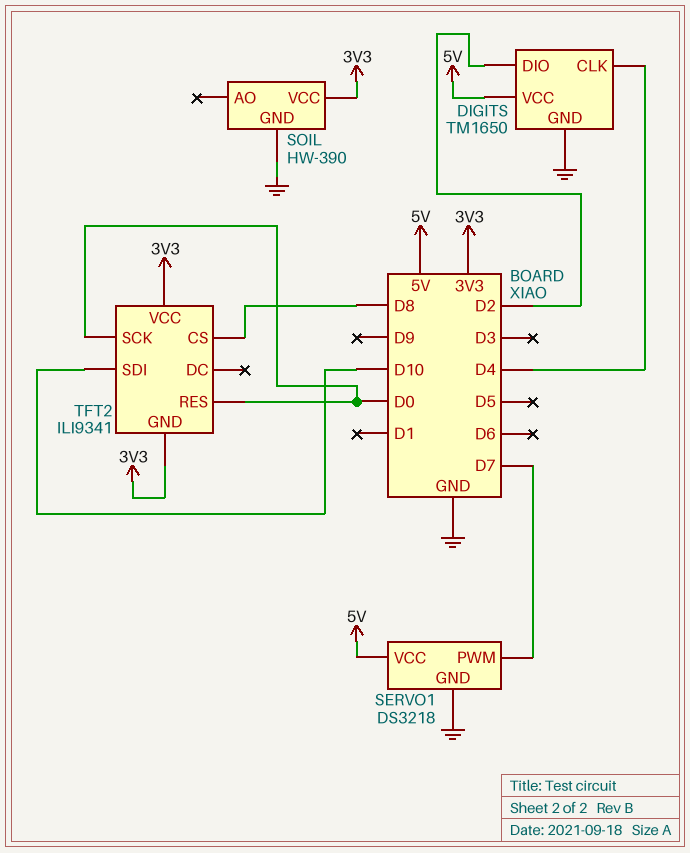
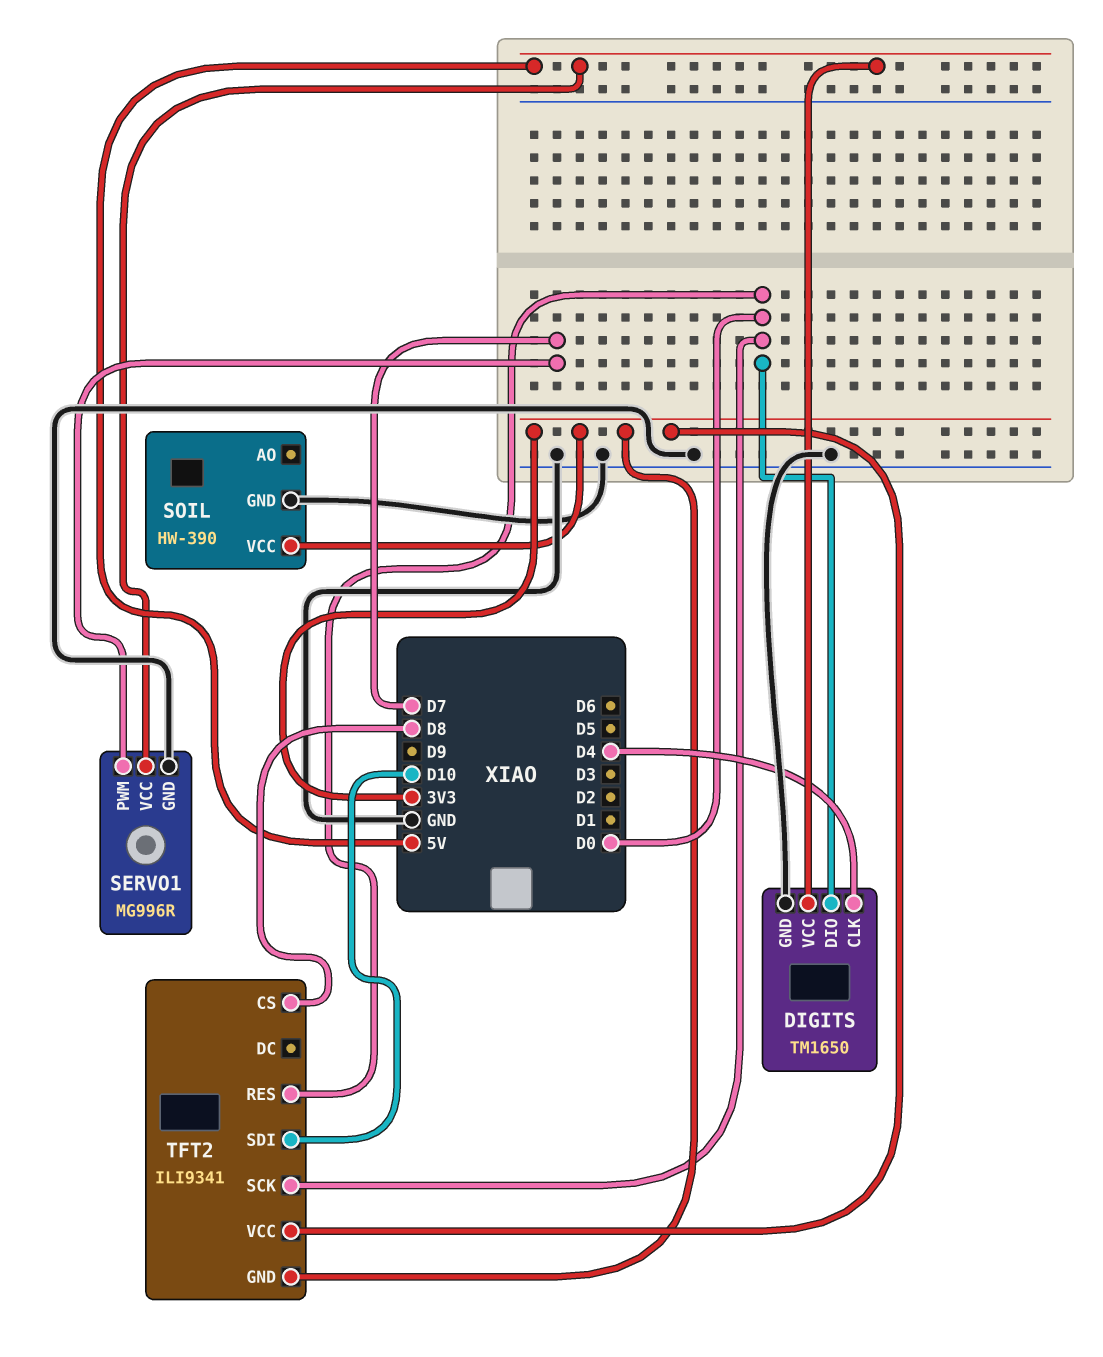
DIGITS pin DIO: D2 -> D0
SERVO1: DS3218 -> MG996R

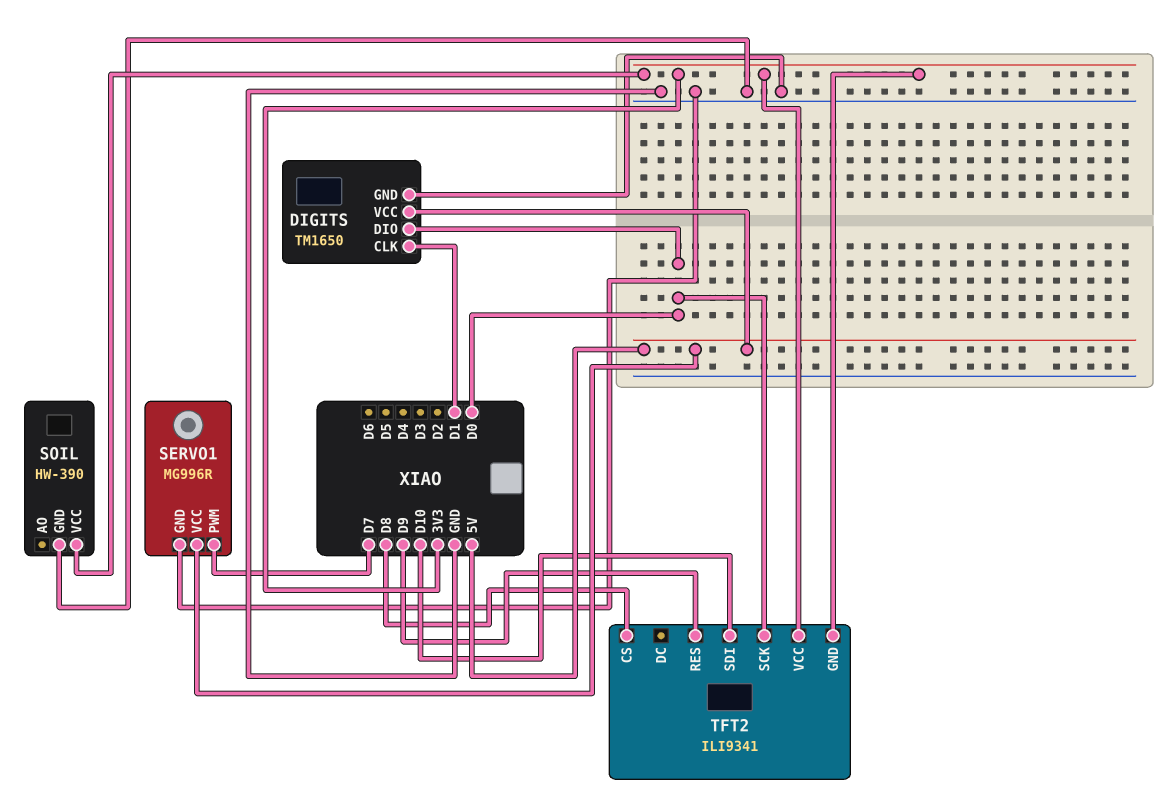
DIGITS pin CLK: D4 -> D1
TFT2 pin RES: D0 -> D9

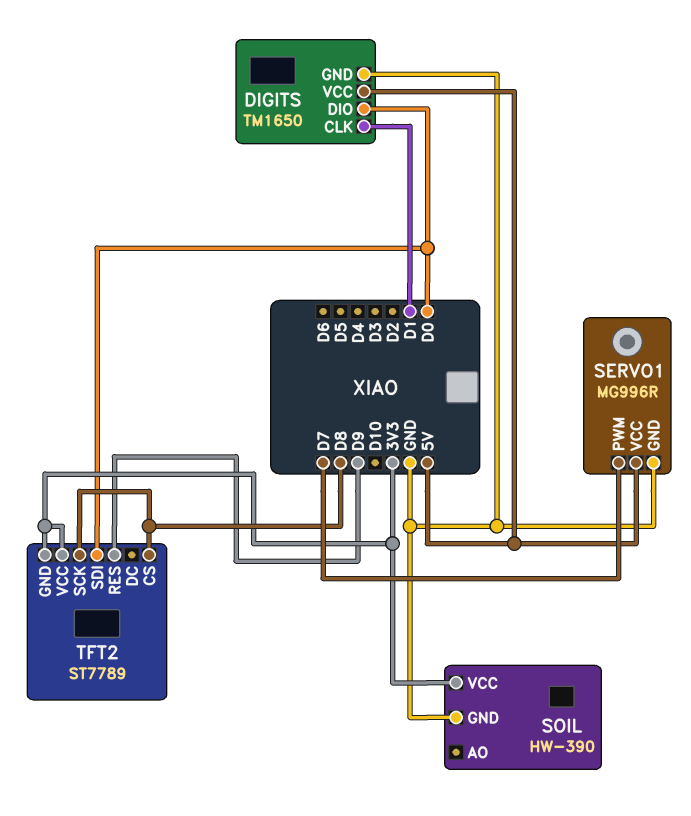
TFT2: ILI9341 -> ST7789
TFT2 pin SCK: D0 -> D8
TFT2 pin SDI: D10 -> D0

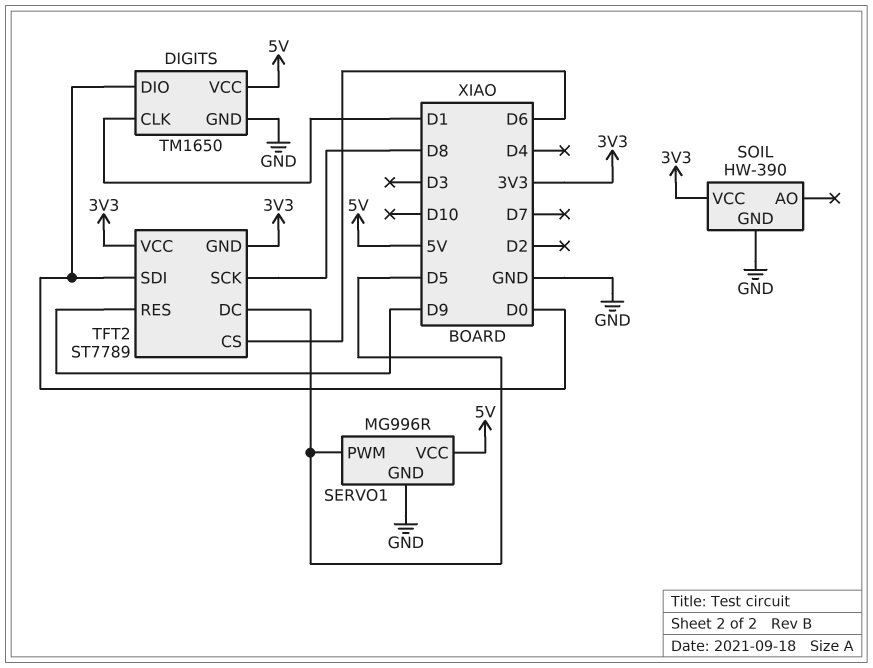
SERVO1 pin PWM: D7 -> D5
TFT2 pin CS: D8 -> D6
TFT2 pin DC: none -> D5

